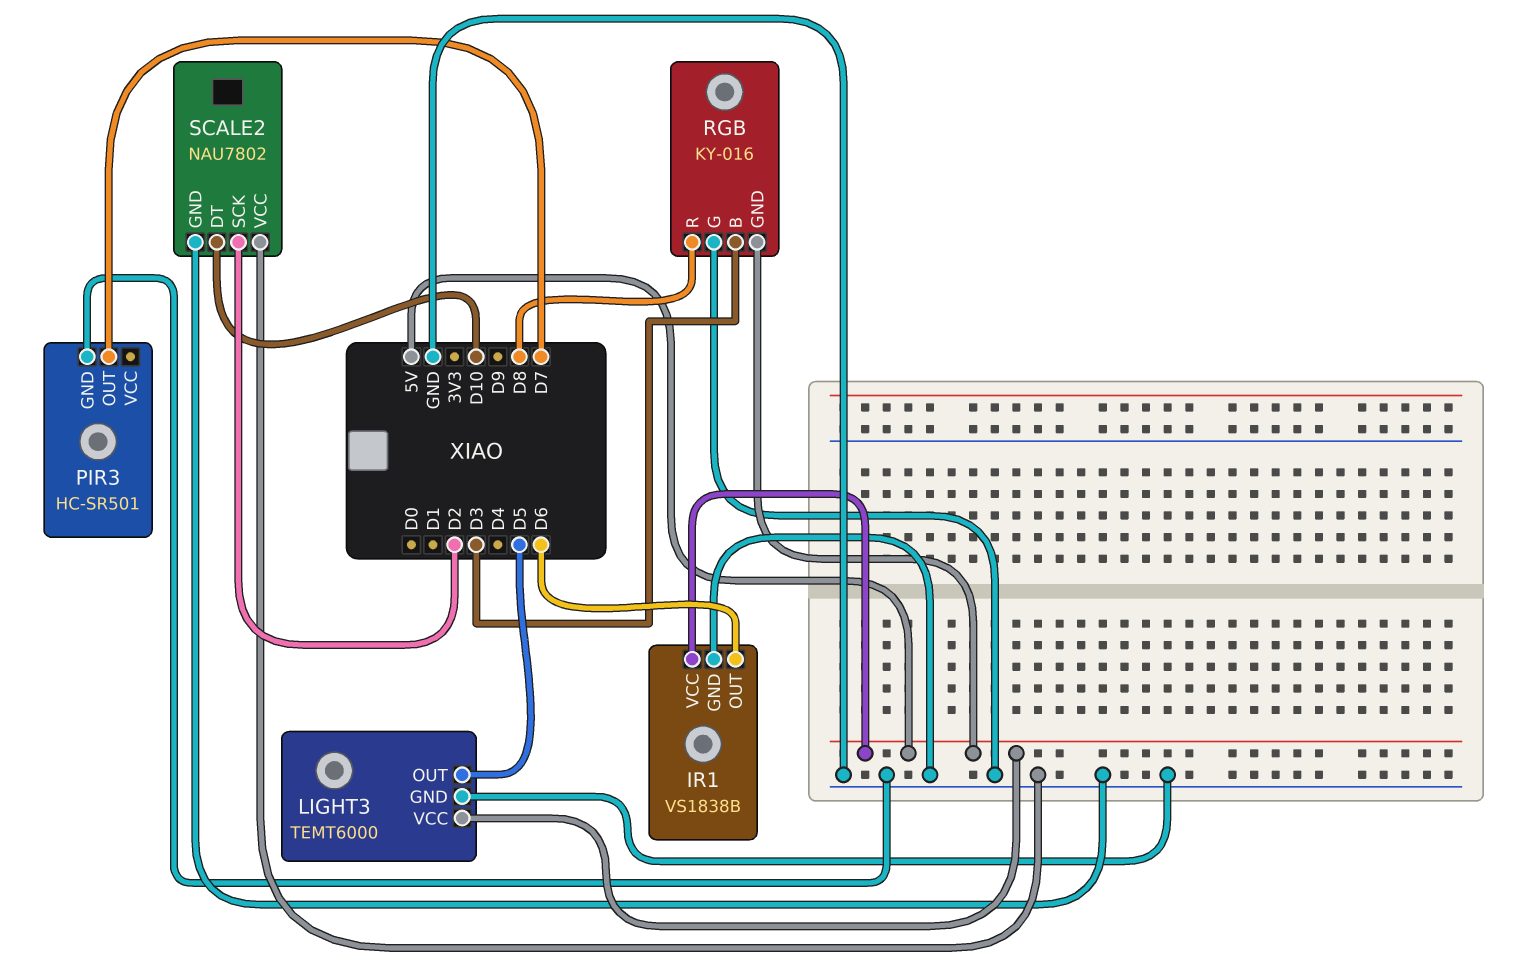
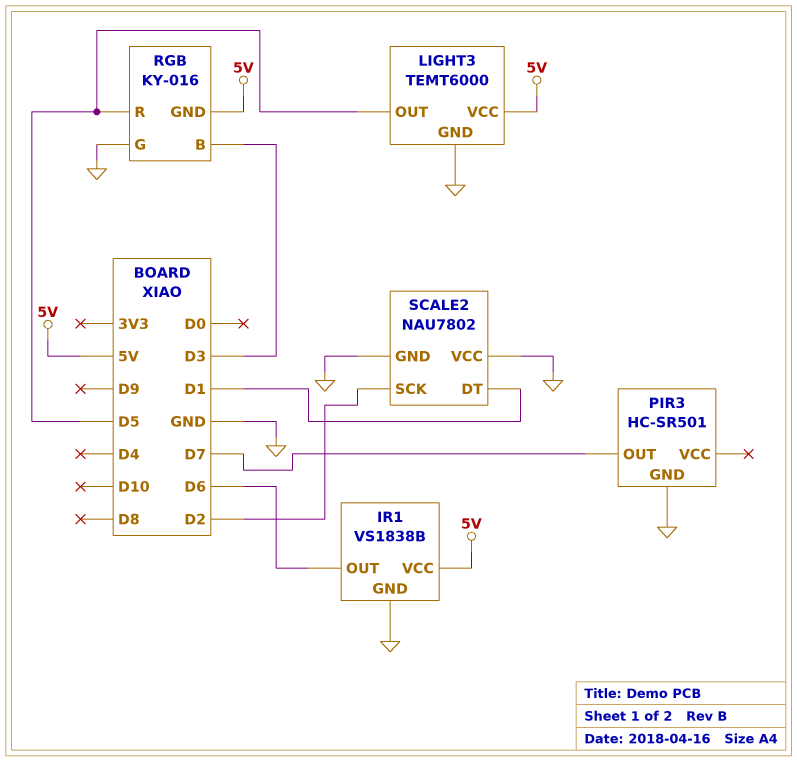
RGB pin R: D8 -> D5
SCALE2 pin DT: D10 -> D1

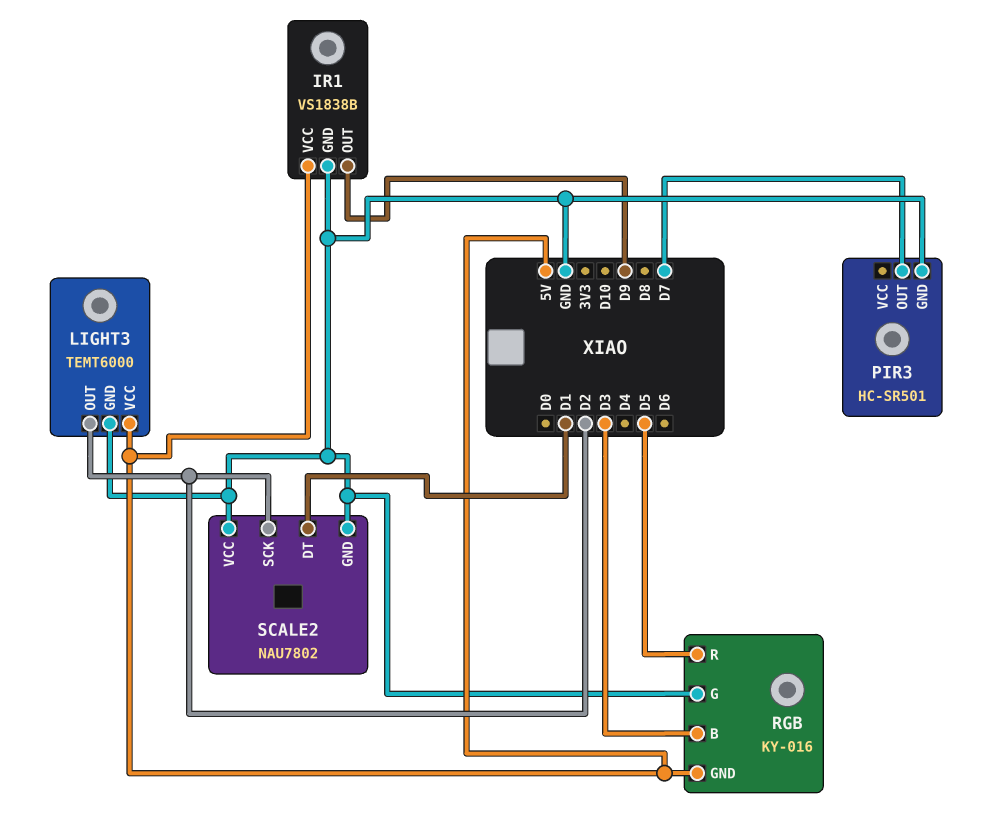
IR1 pin OUT: D6 -> D9
LIGHT3 pin OUT: D5 -> D2

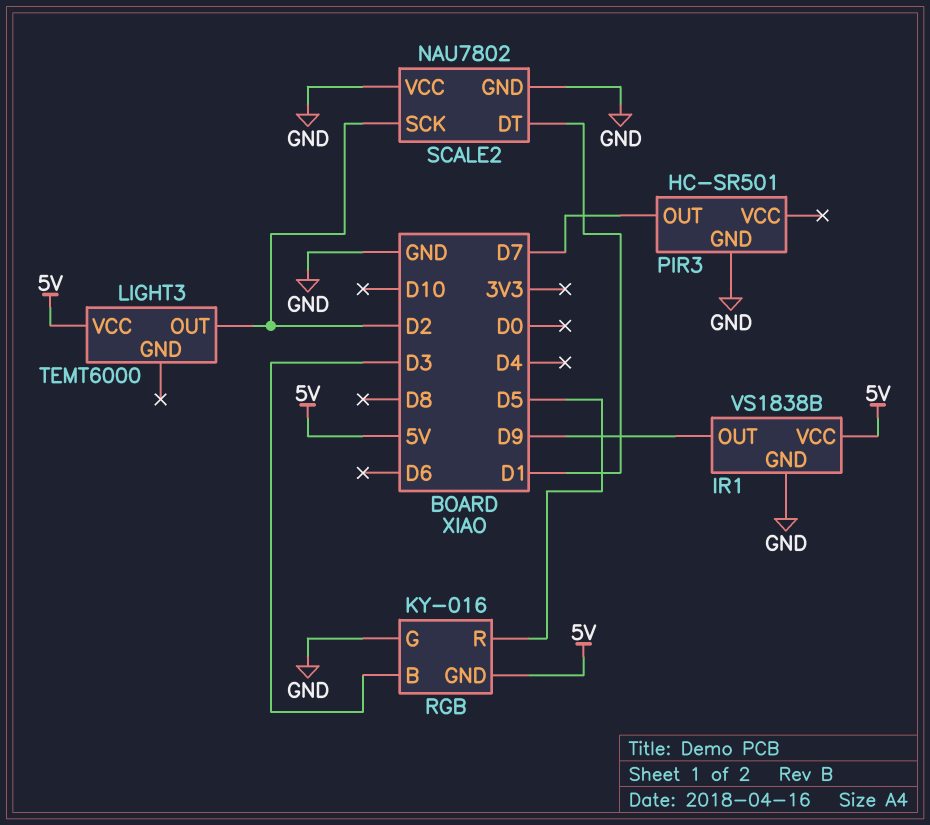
LIGHT3 pin GND: GND -> none

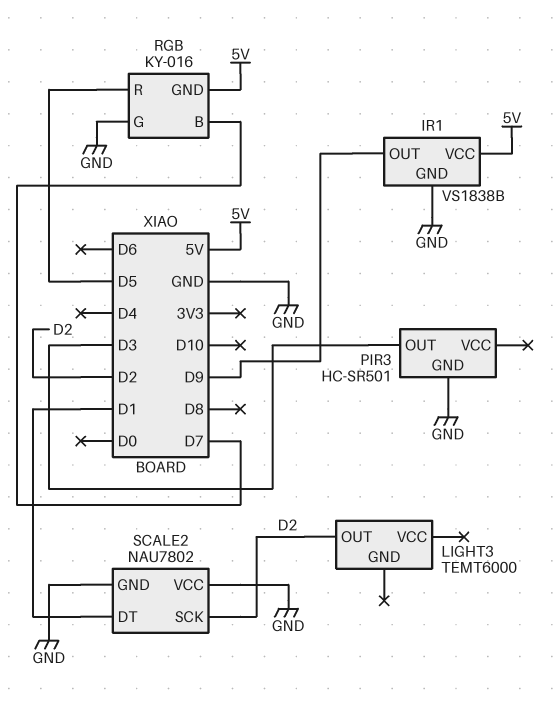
LIGHT3 pin VCC: 5V -> none
PIR3 pin OUT: D7 -> D3
RGB pin B: D3 -> D7

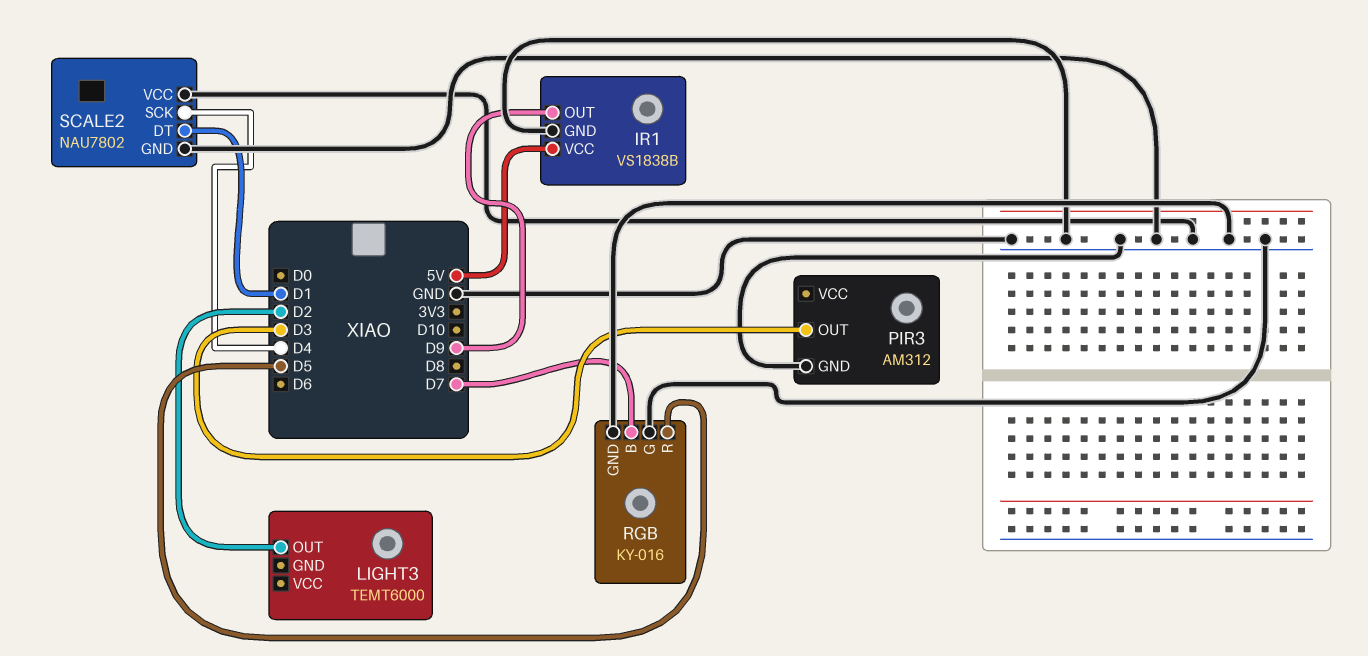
PIR3: HC-SR501 -> AM312
RGB pin GND: 5V -> GND
SCALE2 pin SCK: D2 -> D4

